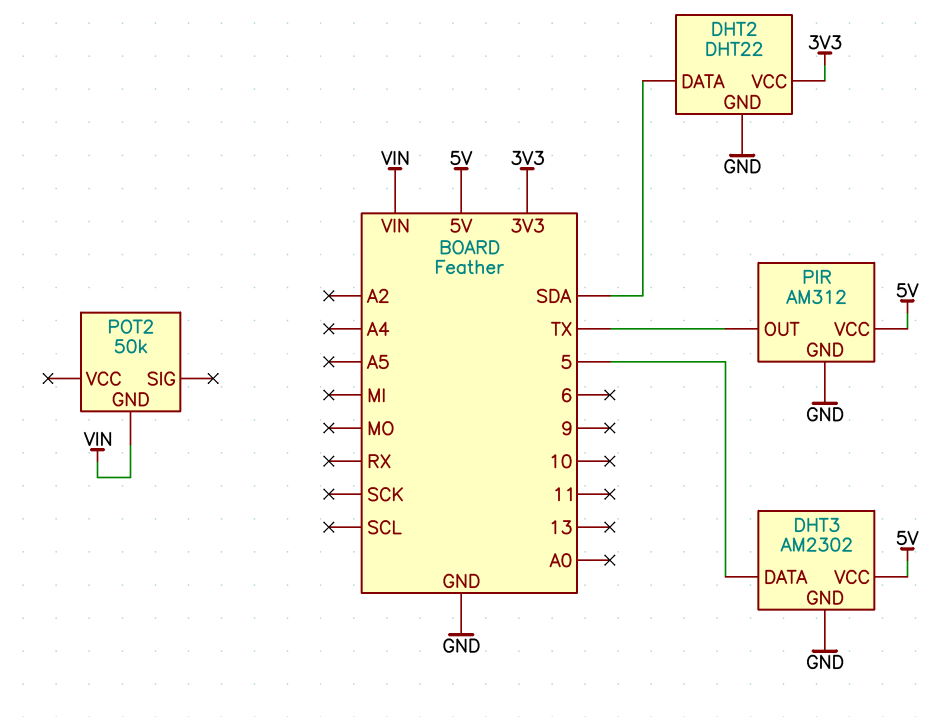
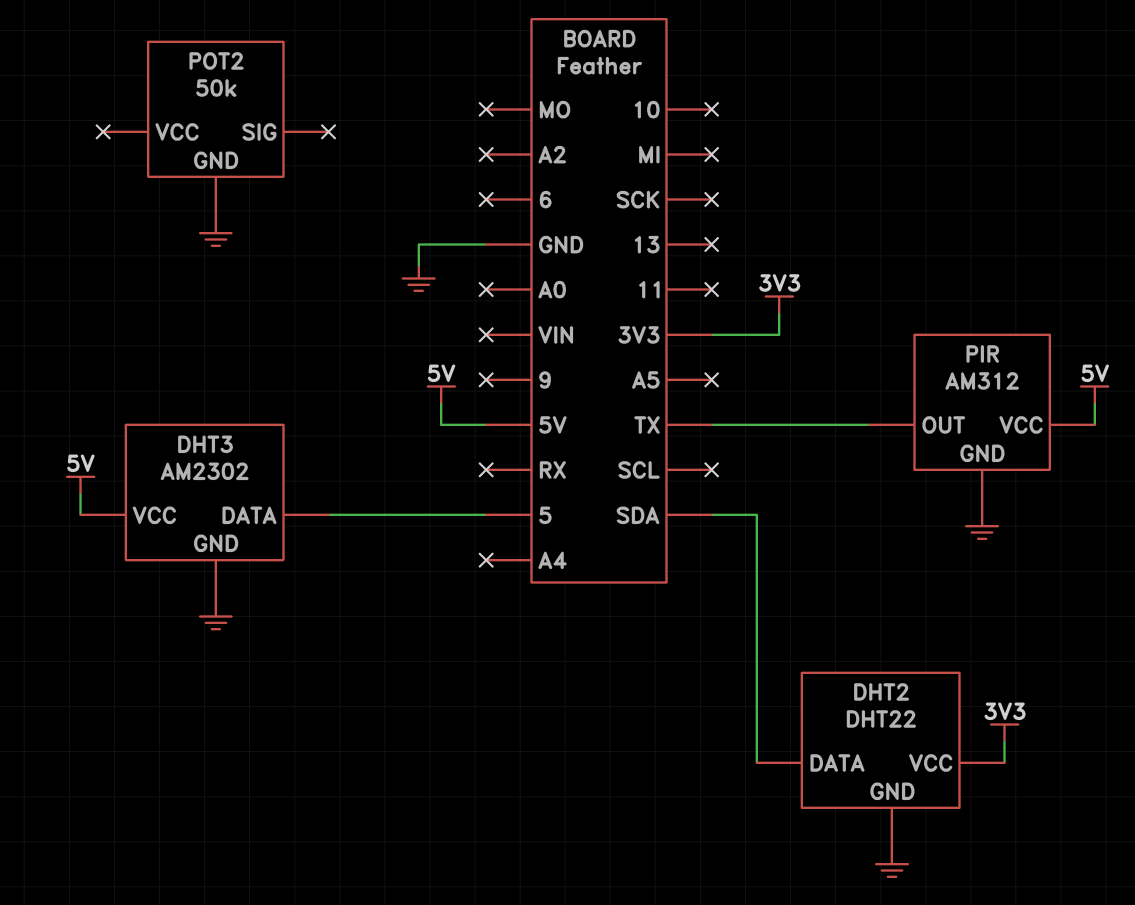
POT2 pin GND: VIN -> GND

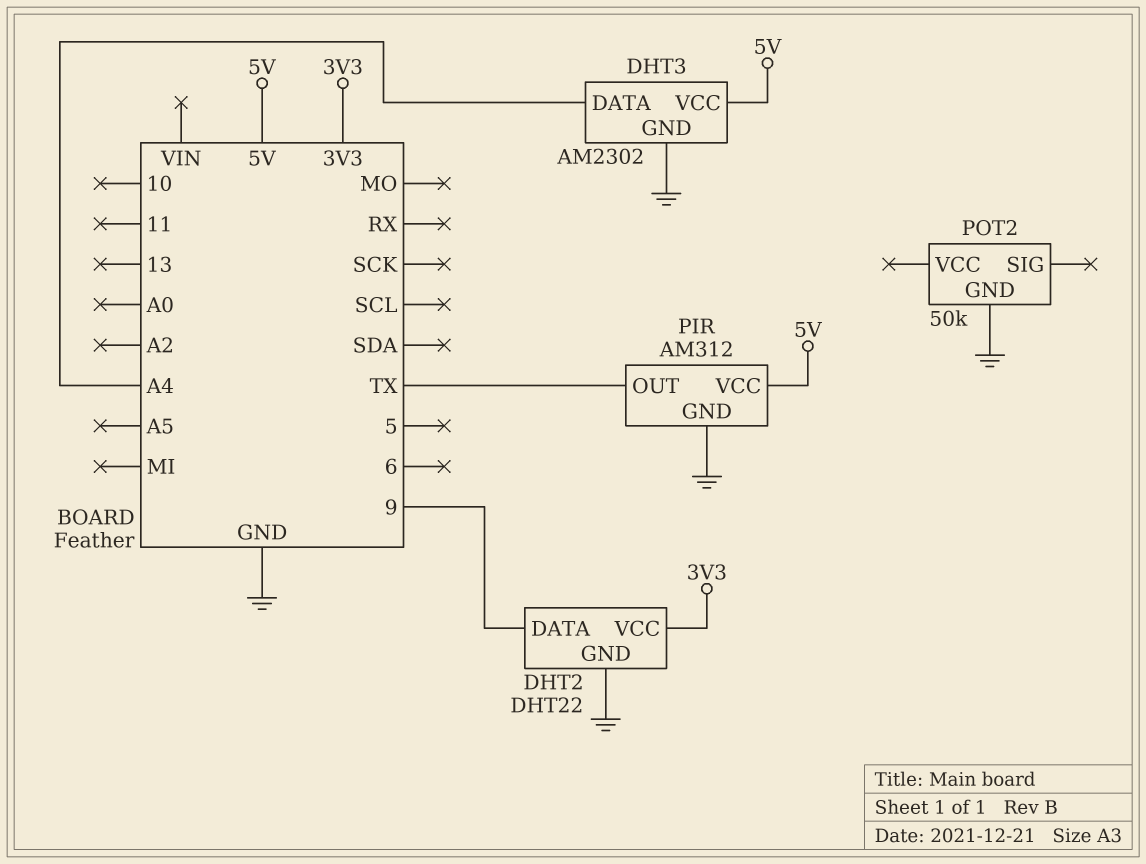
DHT2 pin DATA: SDA -> 9
DHT3 pin DATA: 5 -> A4

